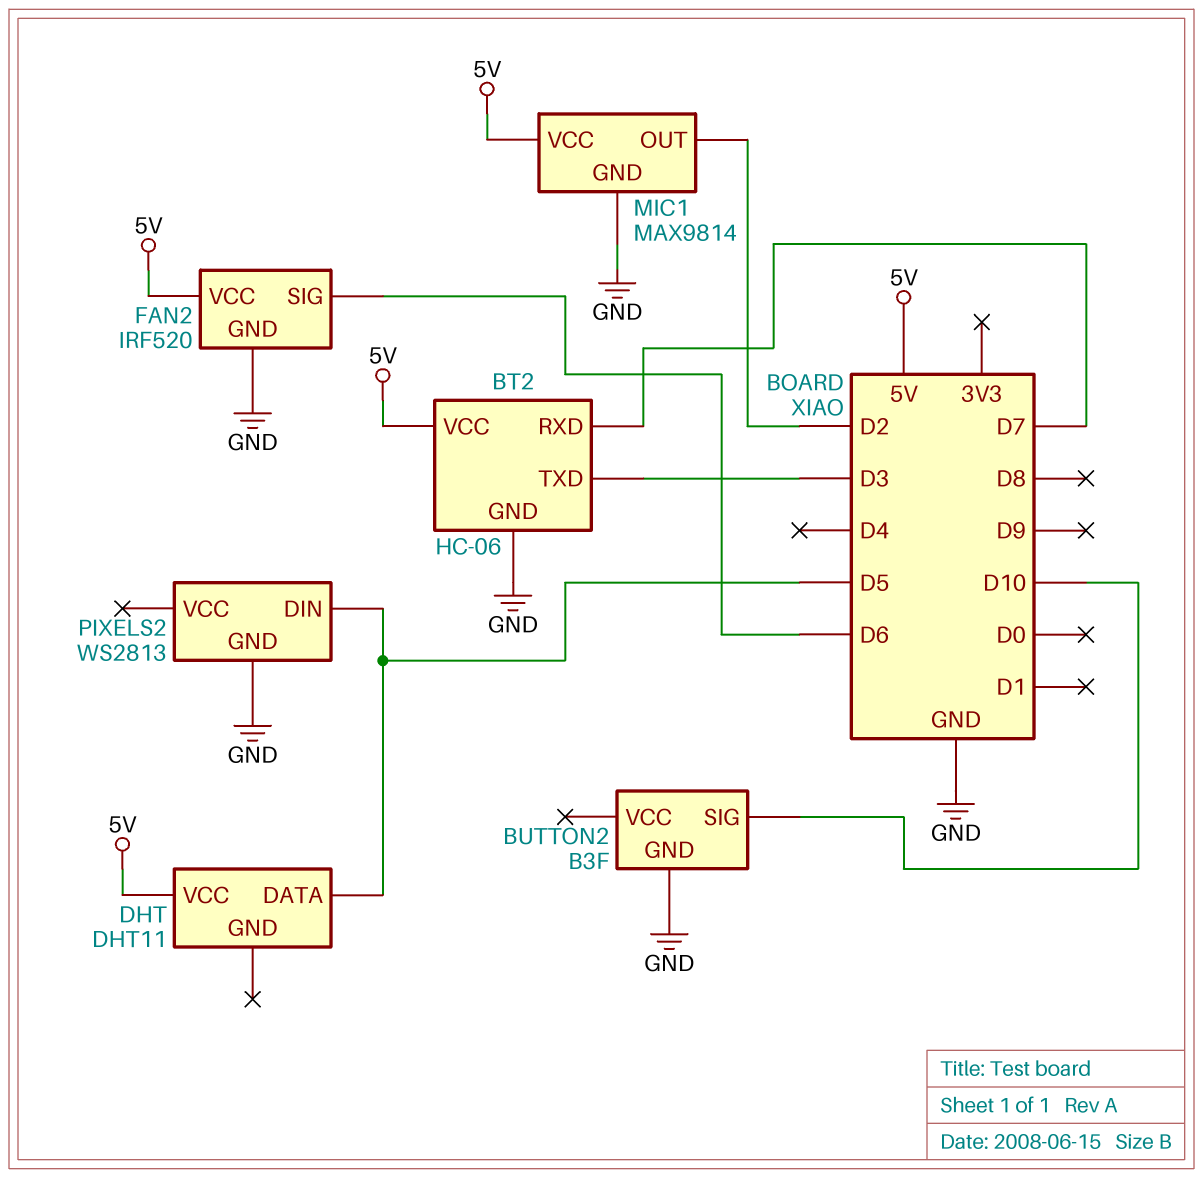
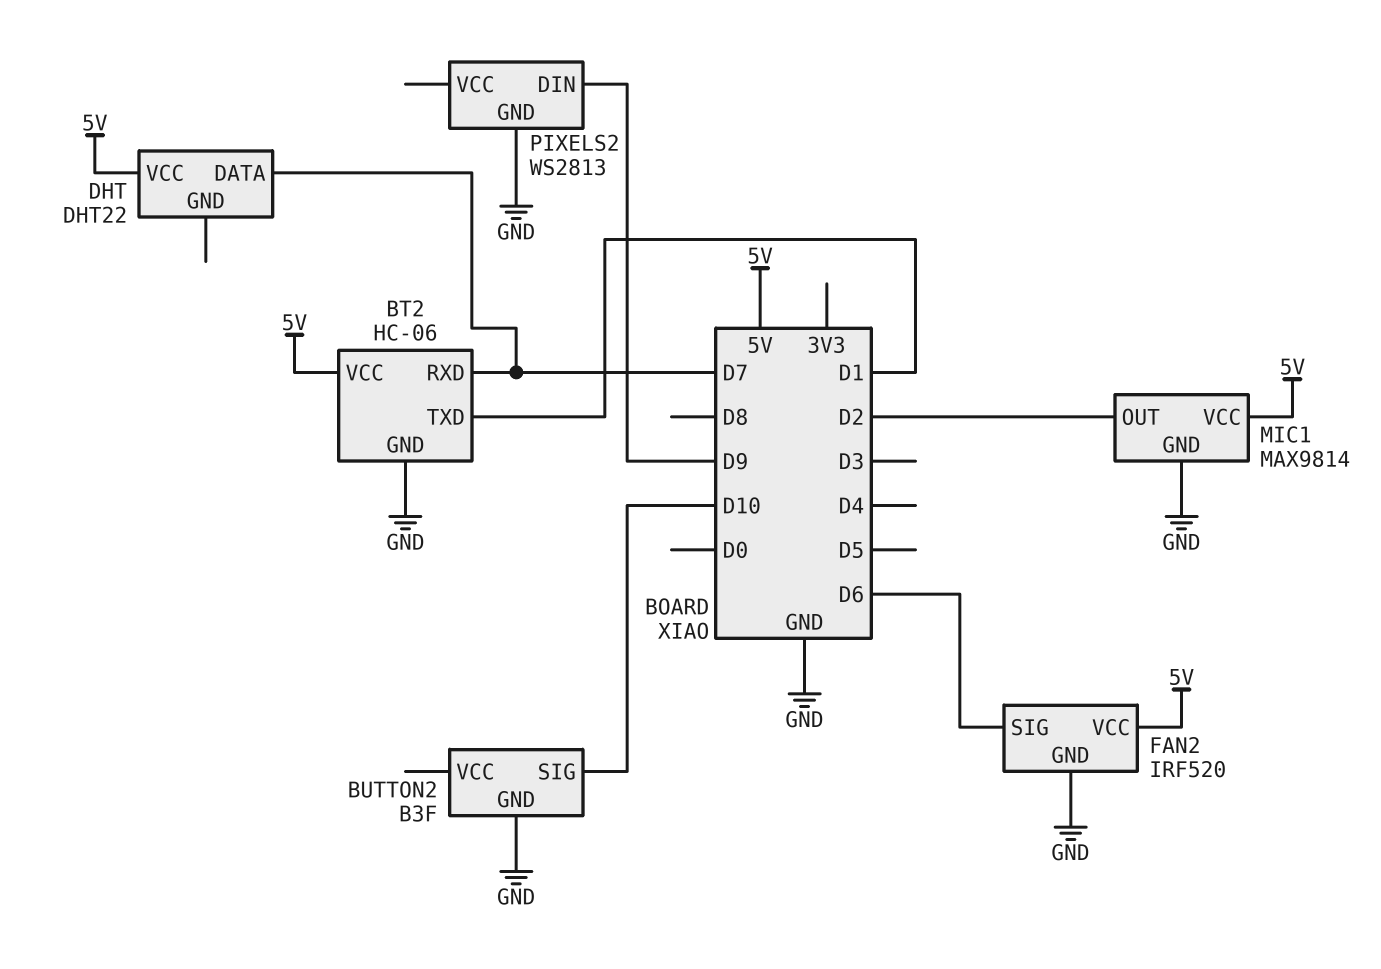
BT2 pin TXD: D3 -> D1
DHT: DHT11 -> DHT22
DHT pin DATA: D5 -> D7
PIXELS2 pin DIN: D5 -> D9

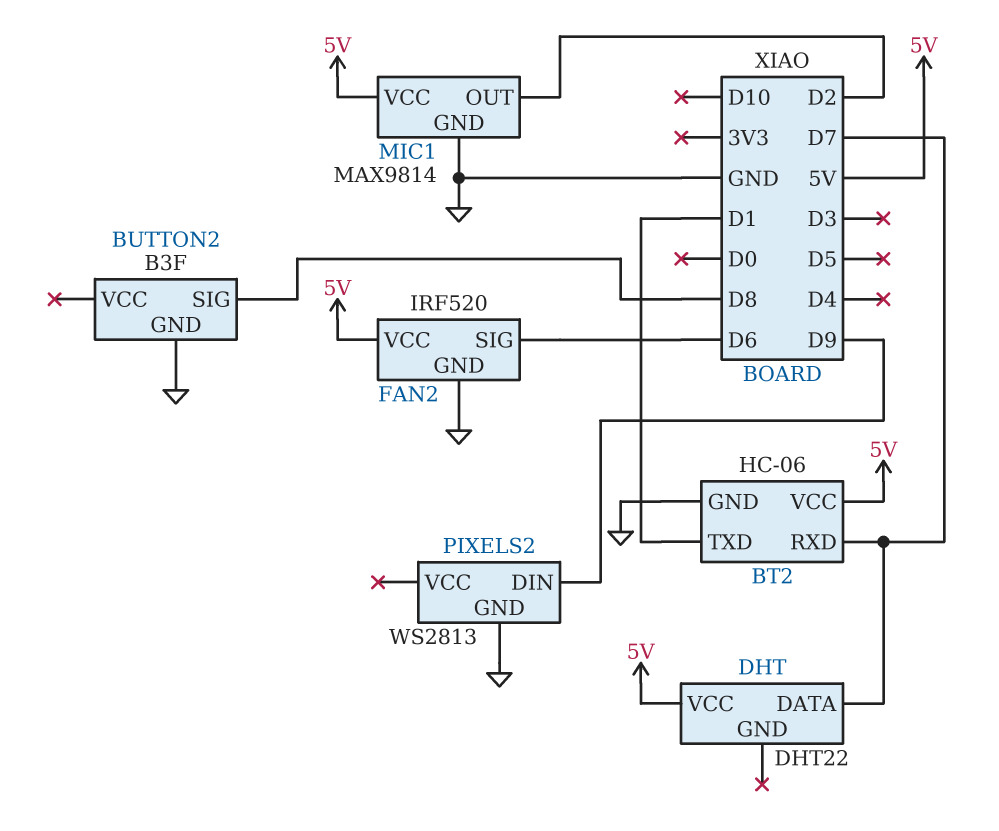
BUTTON2 pin SIG: D10 -> D8

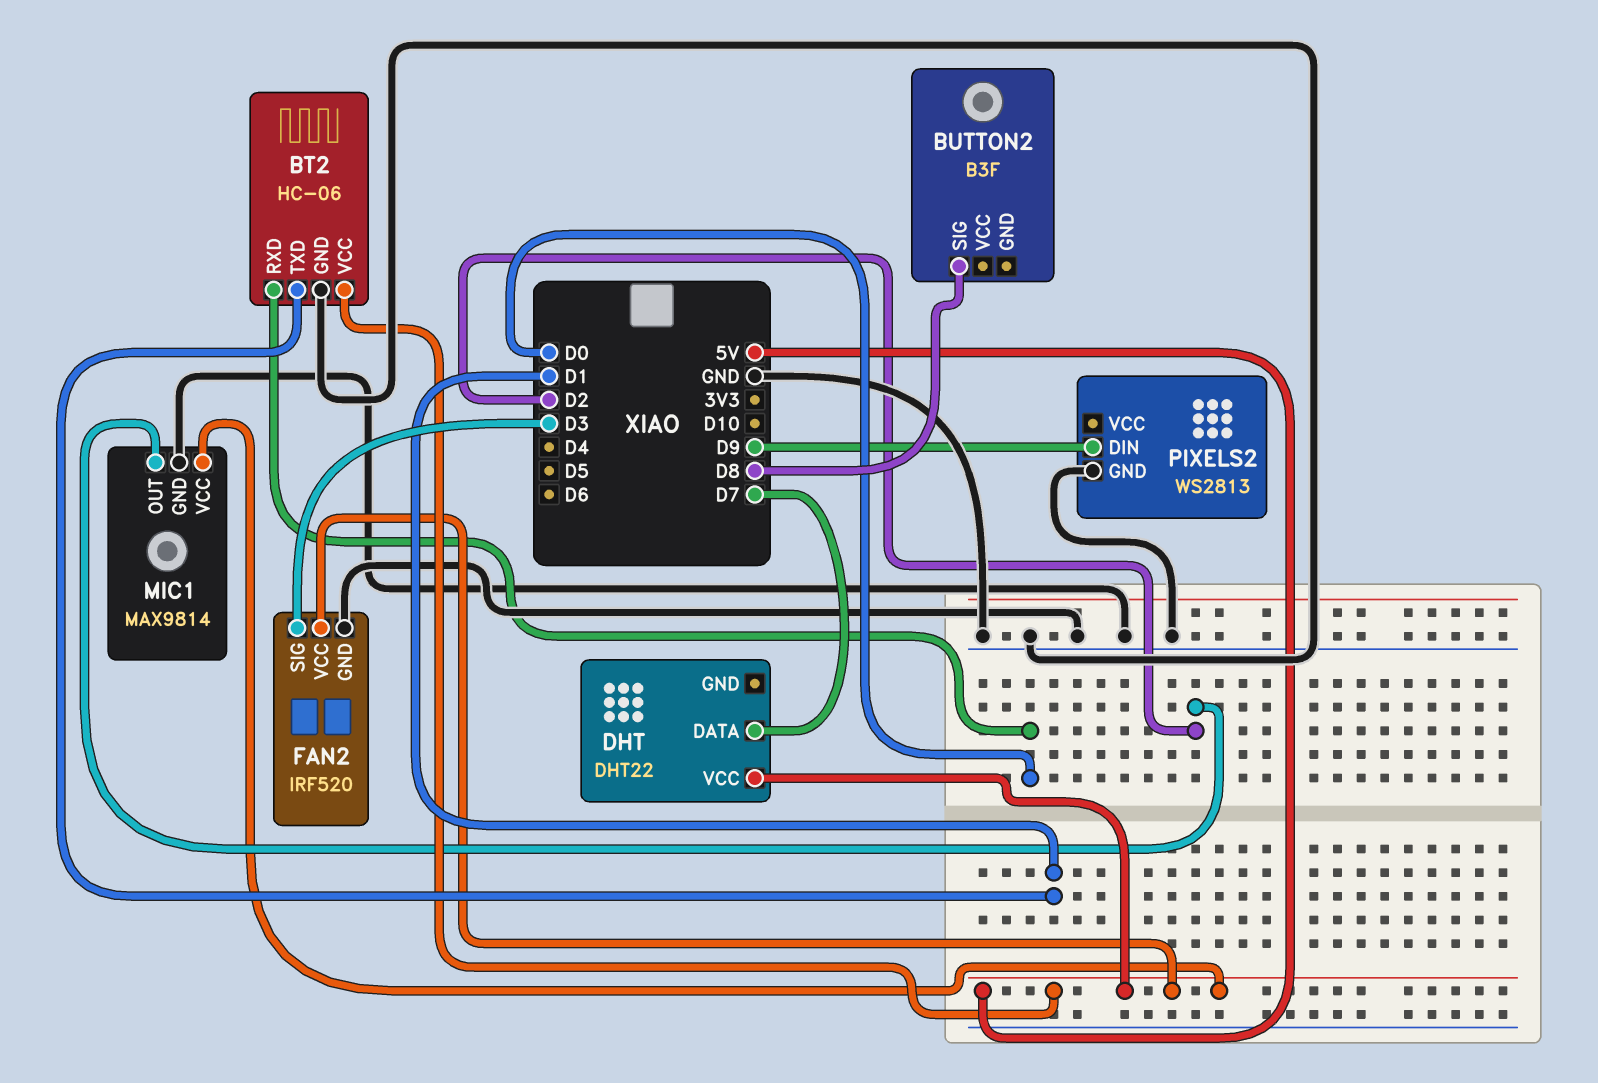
BT2 pin RXD: D7 -> D0
BUTTON2 pin GND: GND -> none
FAN2 pin SIG: D6 -> D3

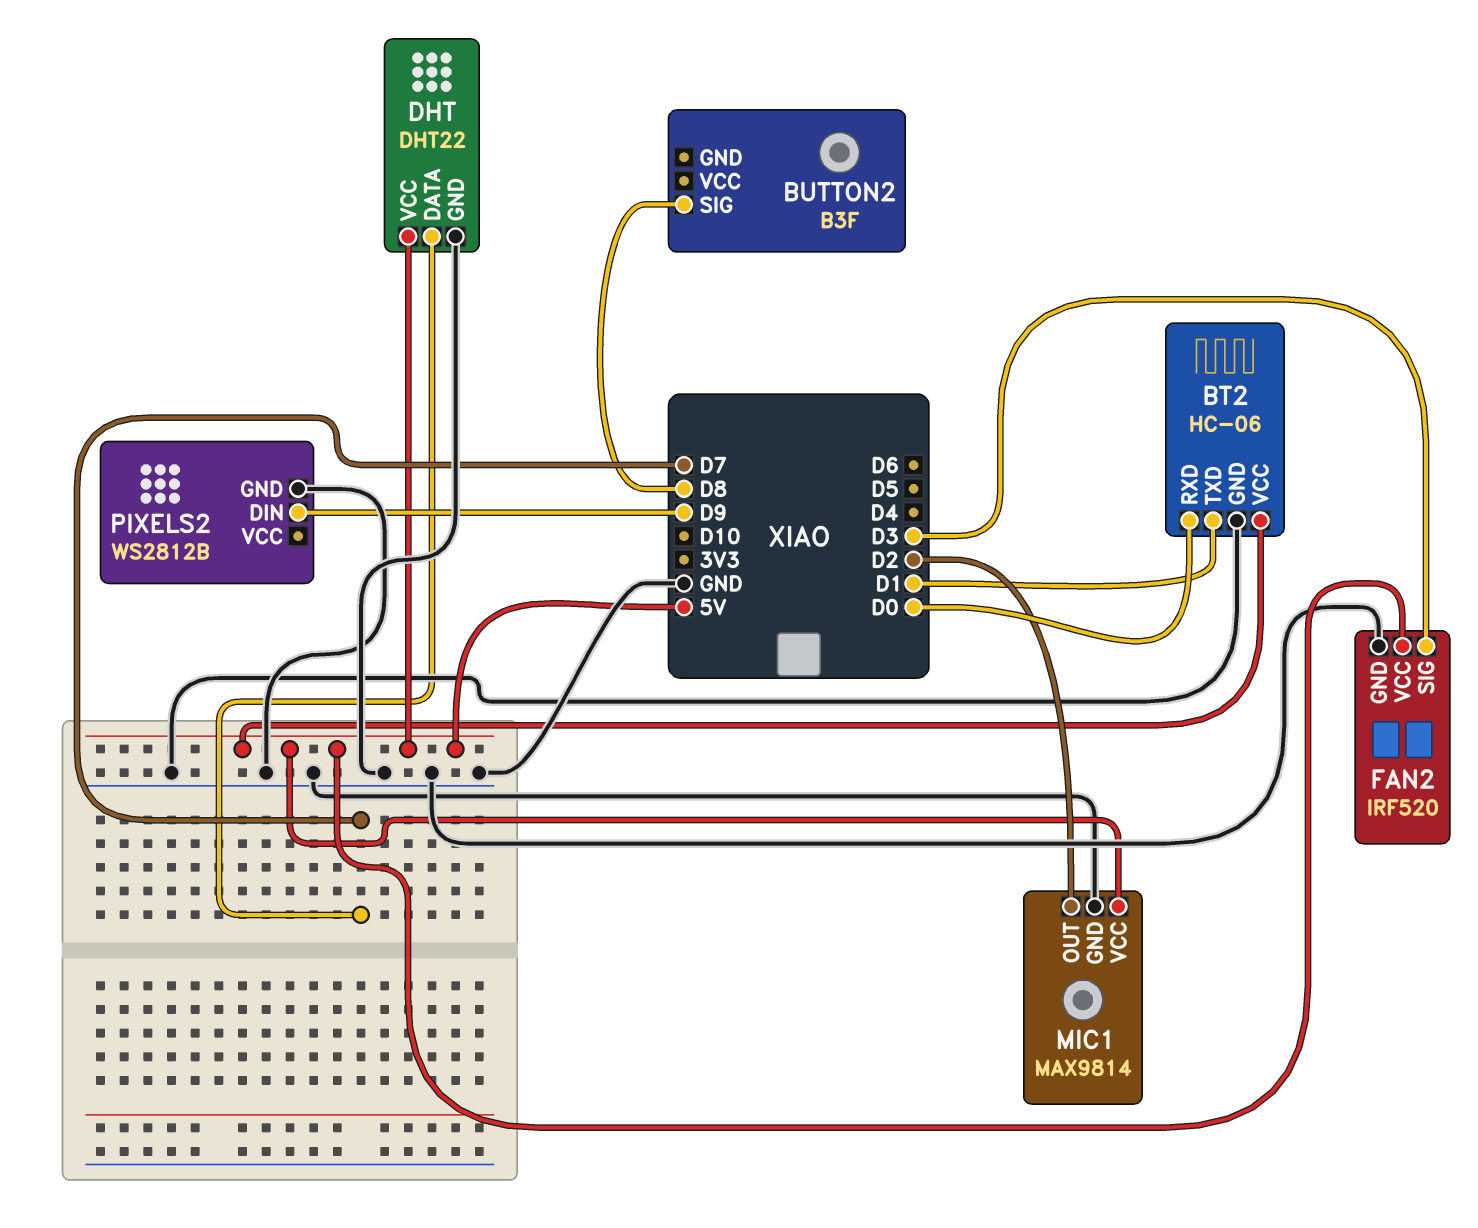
DHT pin GND: none -> GND
PIXELS2: WS2813 -> WS2812B

